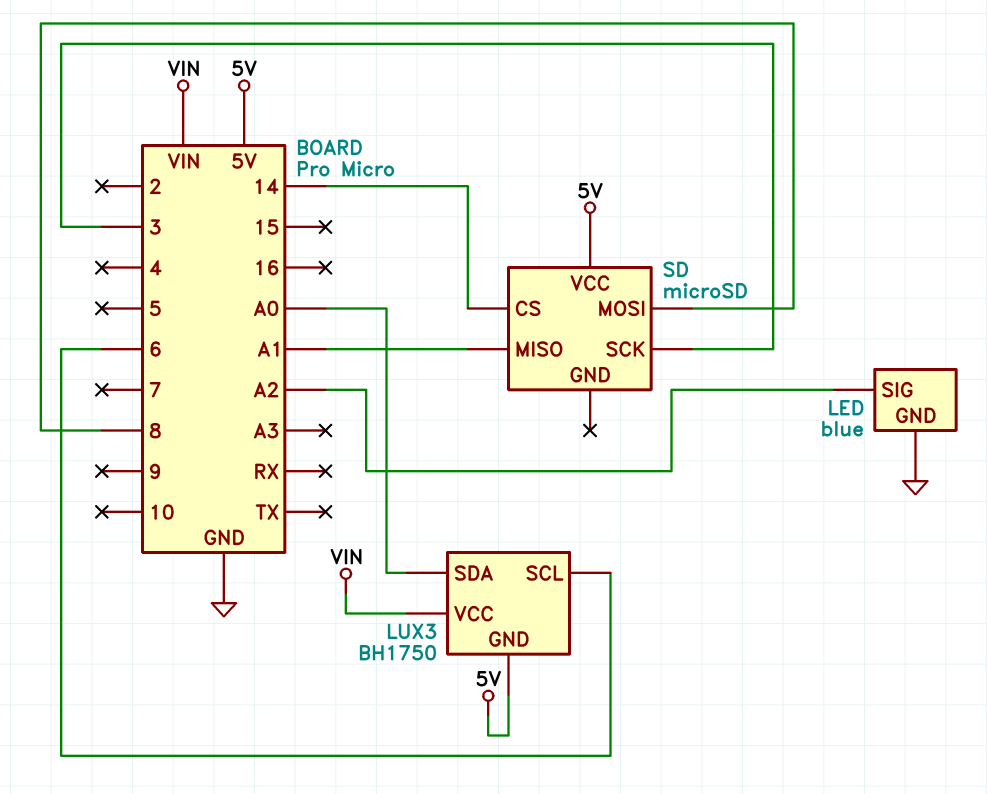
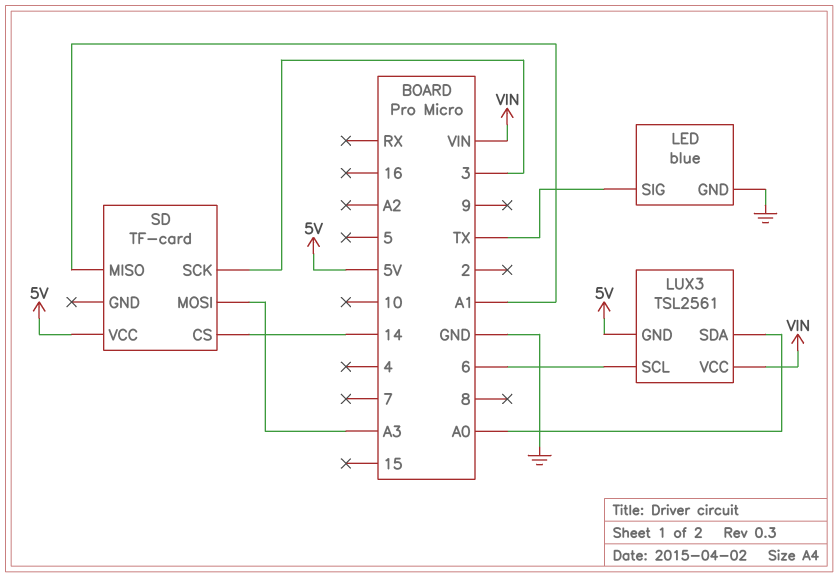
LED pin SIG: A2 -> TX
LUX3: BH1750 -> TSL2561
SD: microSD -> TF-card
SD pin MOSI: 8 -> A3

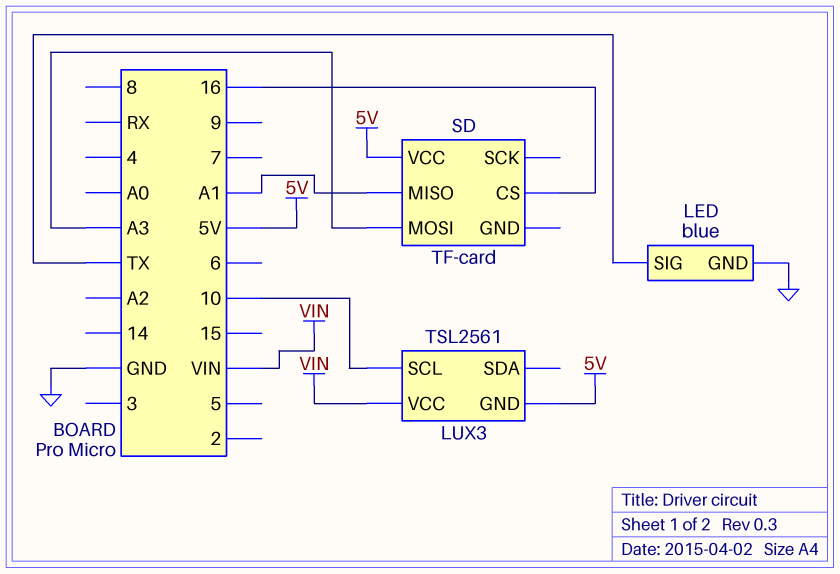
LUX3 pin SCL: 6 -> 10
LUX3 pin SDA: A0 -> none
SD pin CS: 14 -> 16
SD pin SCK: 3 -> none

